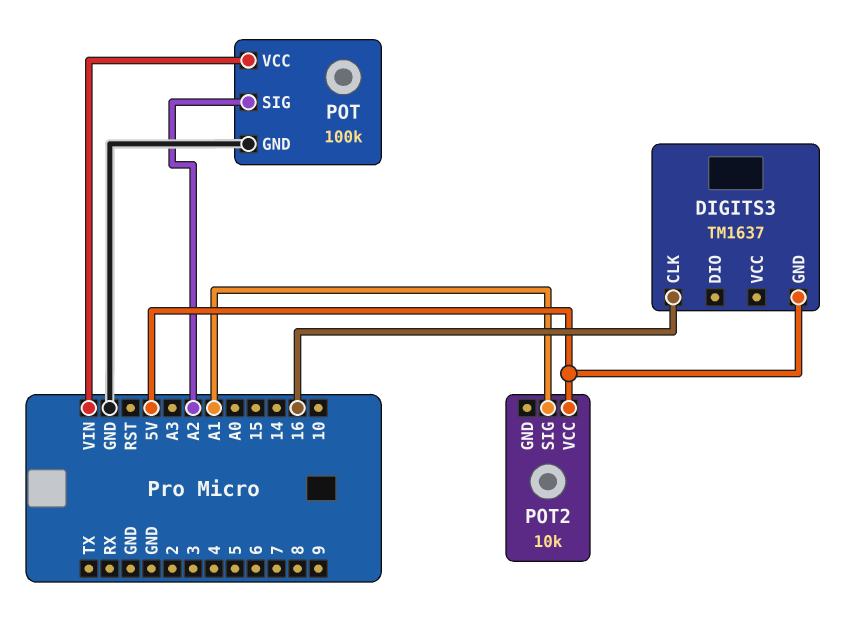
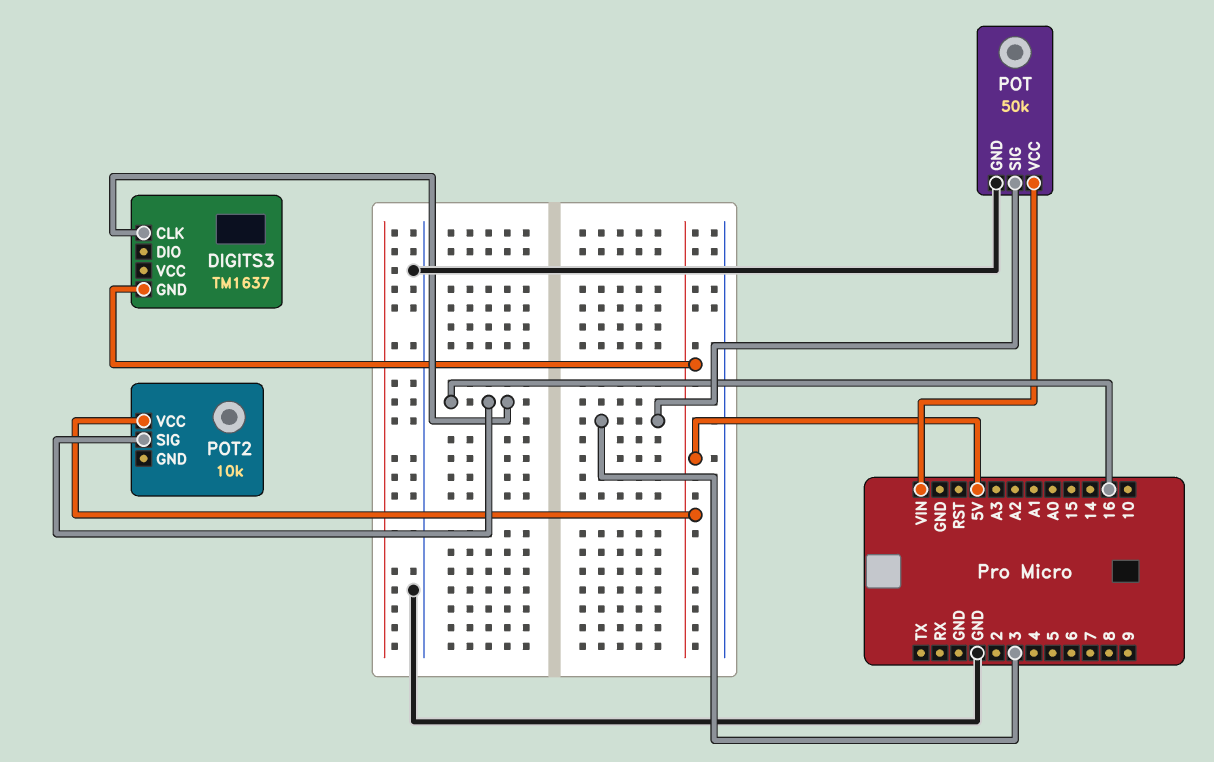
POT: 100k -> 50k
POT pin SIG: A2 -> 3
POT2 pin SIG: A1 -> 16

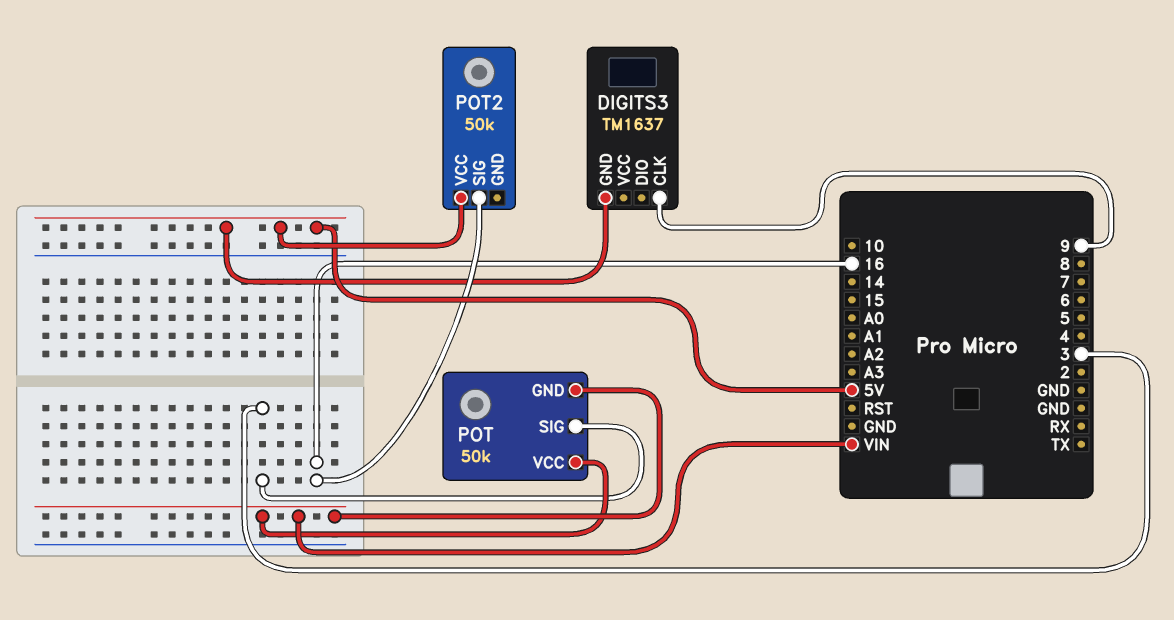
DIGITS3 pin CLK: 16 -> 9
POT pin GND: GND -> VIN
POT2: 10k -> 50k

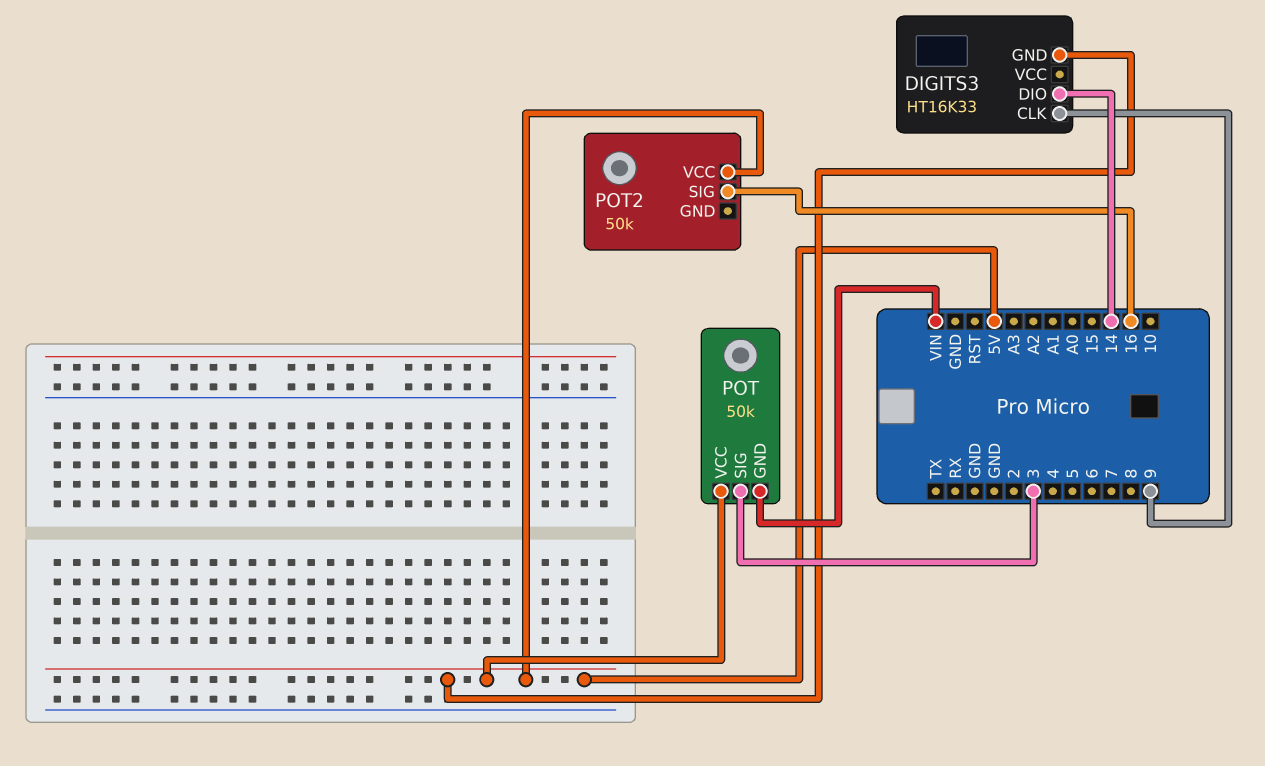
DIGITS3: TM1637 -> HT16K33
DIGITS3 pin DIO: none -> 14
POT pin VCC: VIN -> 5V

